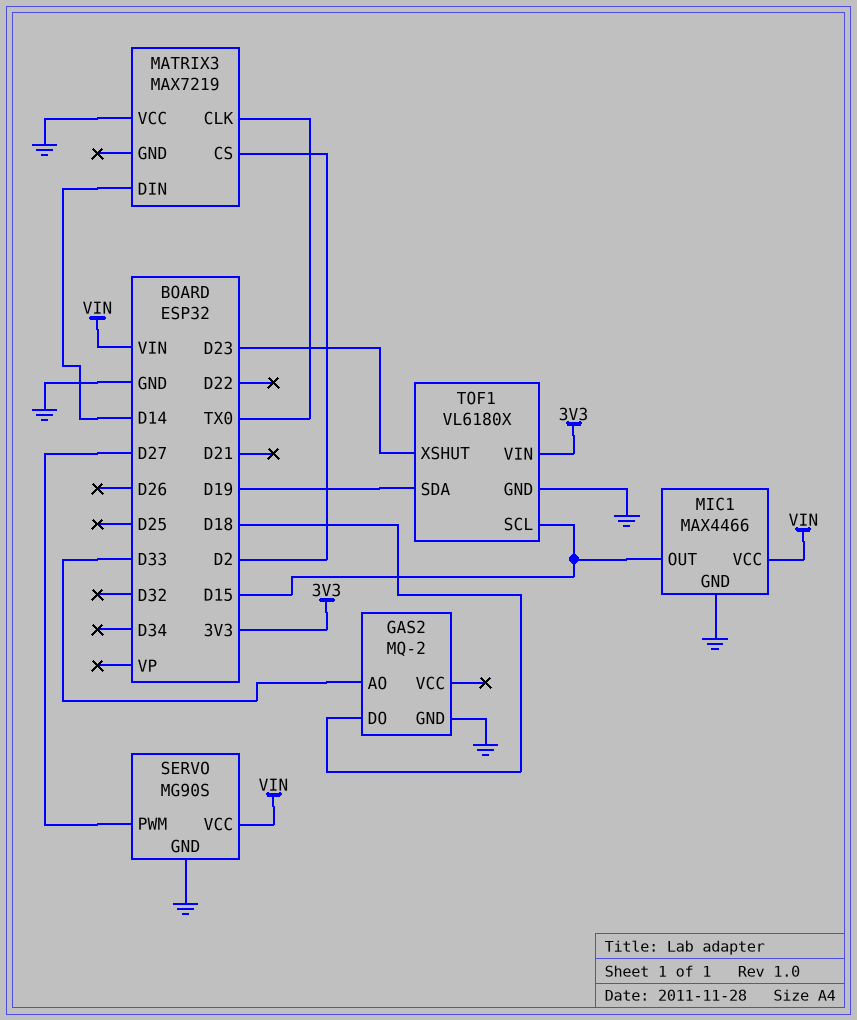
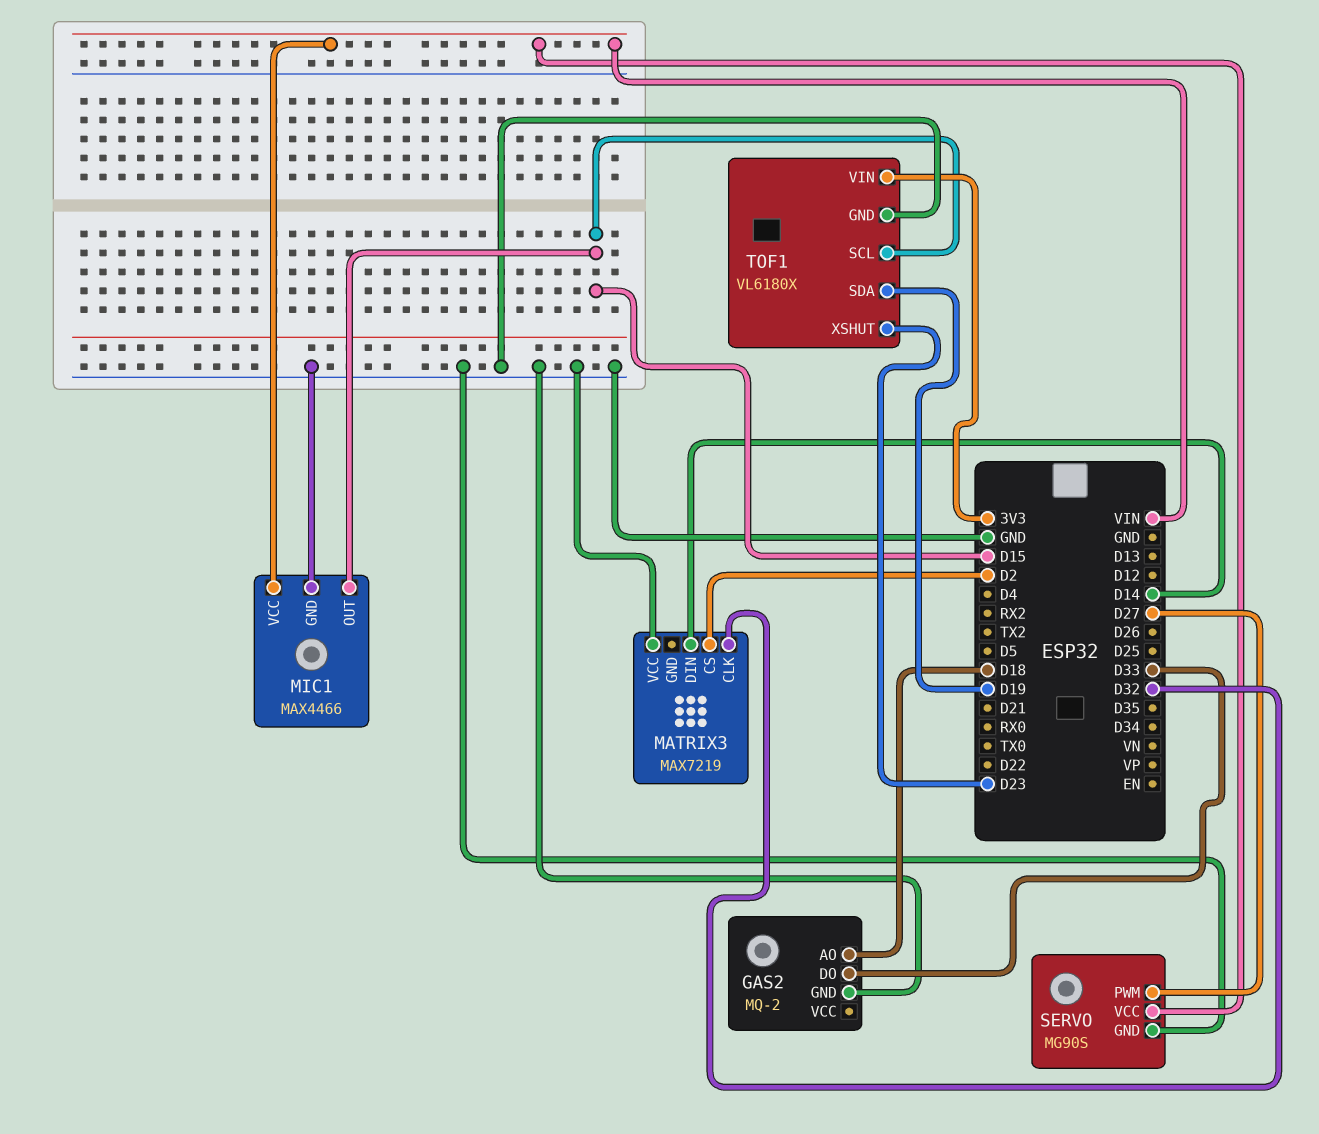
GAS2 pin AO: D33 -> D18
GAS2 pin DO: D18 -> D33
MATRIX3 pin CLK: TX0 -> D32

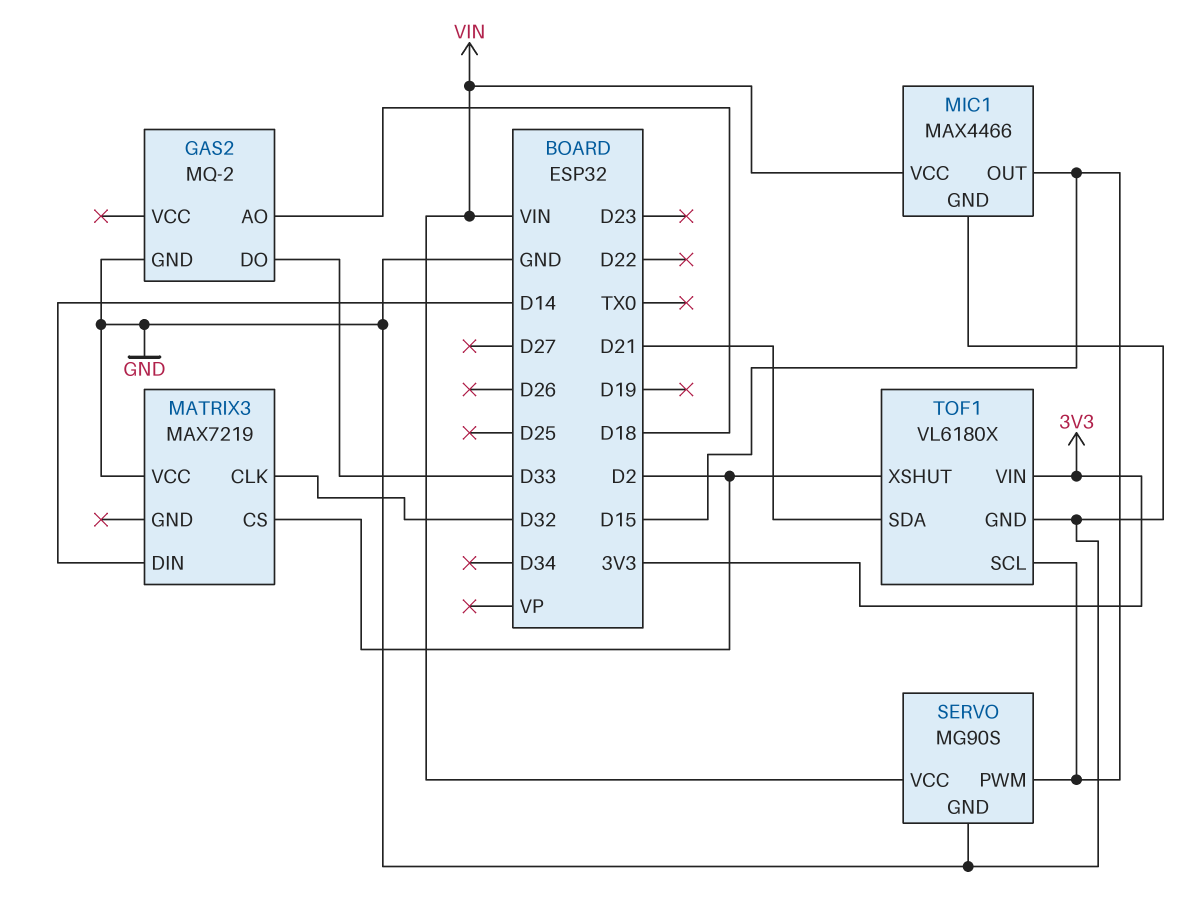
SERVO pin PWM: D27 -> D15
TOF1 pin SDA: D19 -> D21
TOF1 pin XSHUT: D23 -> D2

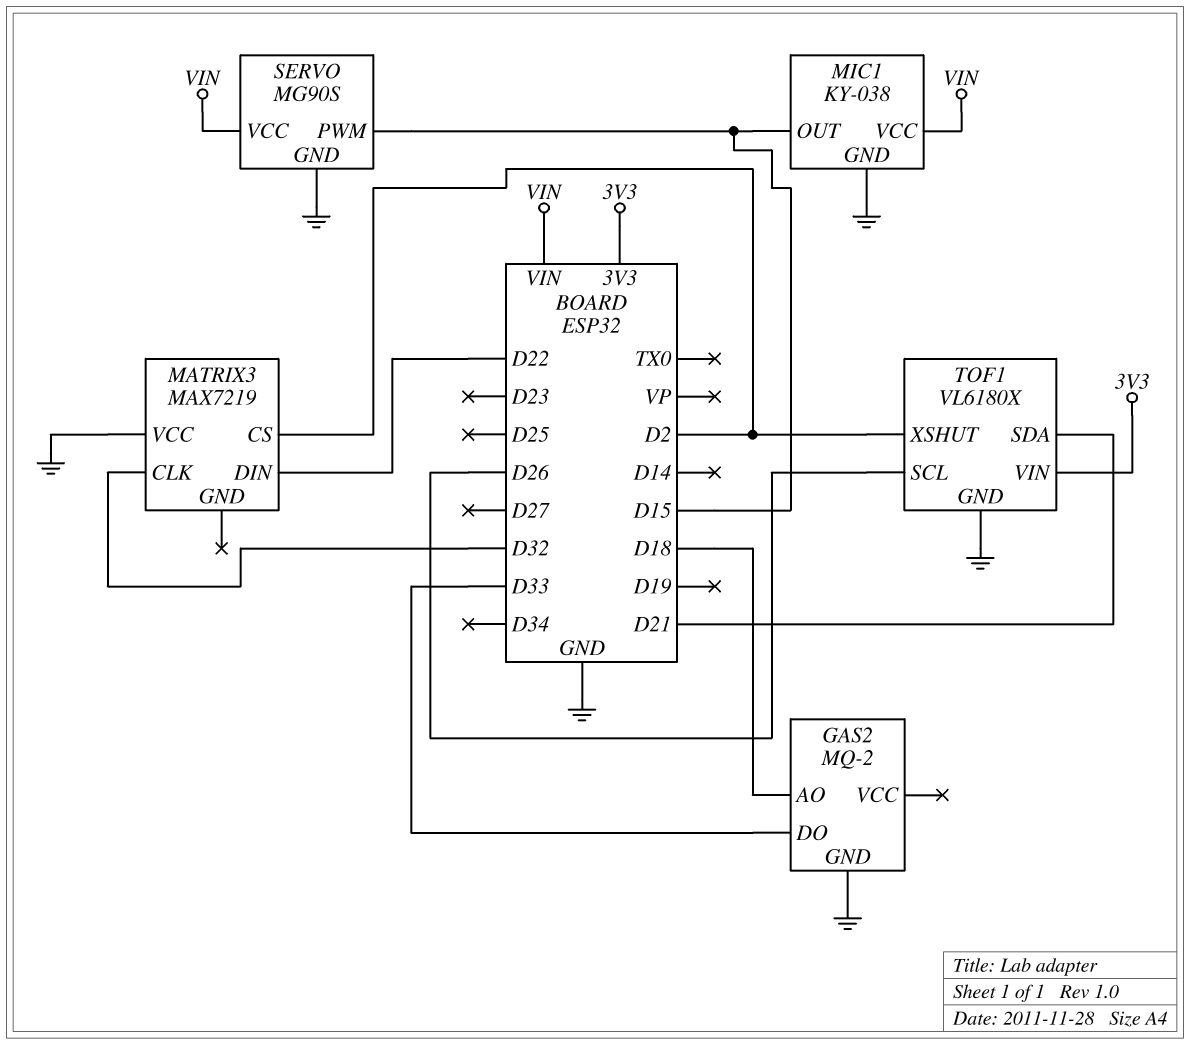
MATRIX3 pin DIN: D14 -> D22
MIC1: MAX4466 -> KY-038
TOF1 pin SCL: D15 -> D26

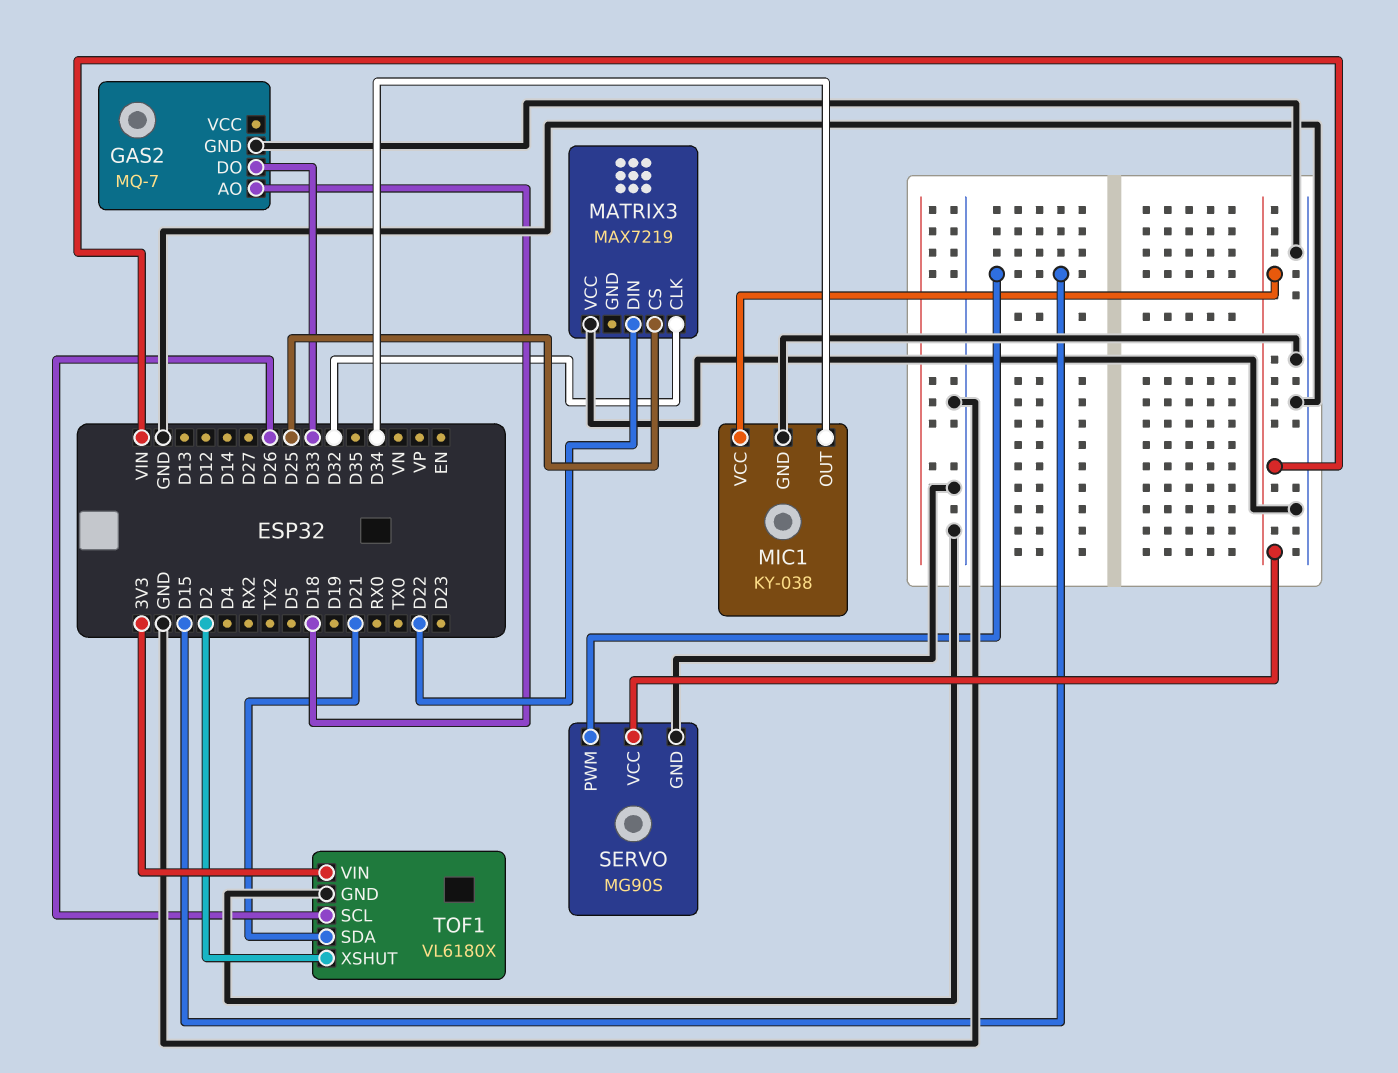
GAS2: MQ-2 -> MQ-7
MATRIX3 pin CS: D2 -> D25
MIC1 pin OUT: D15 -> D34

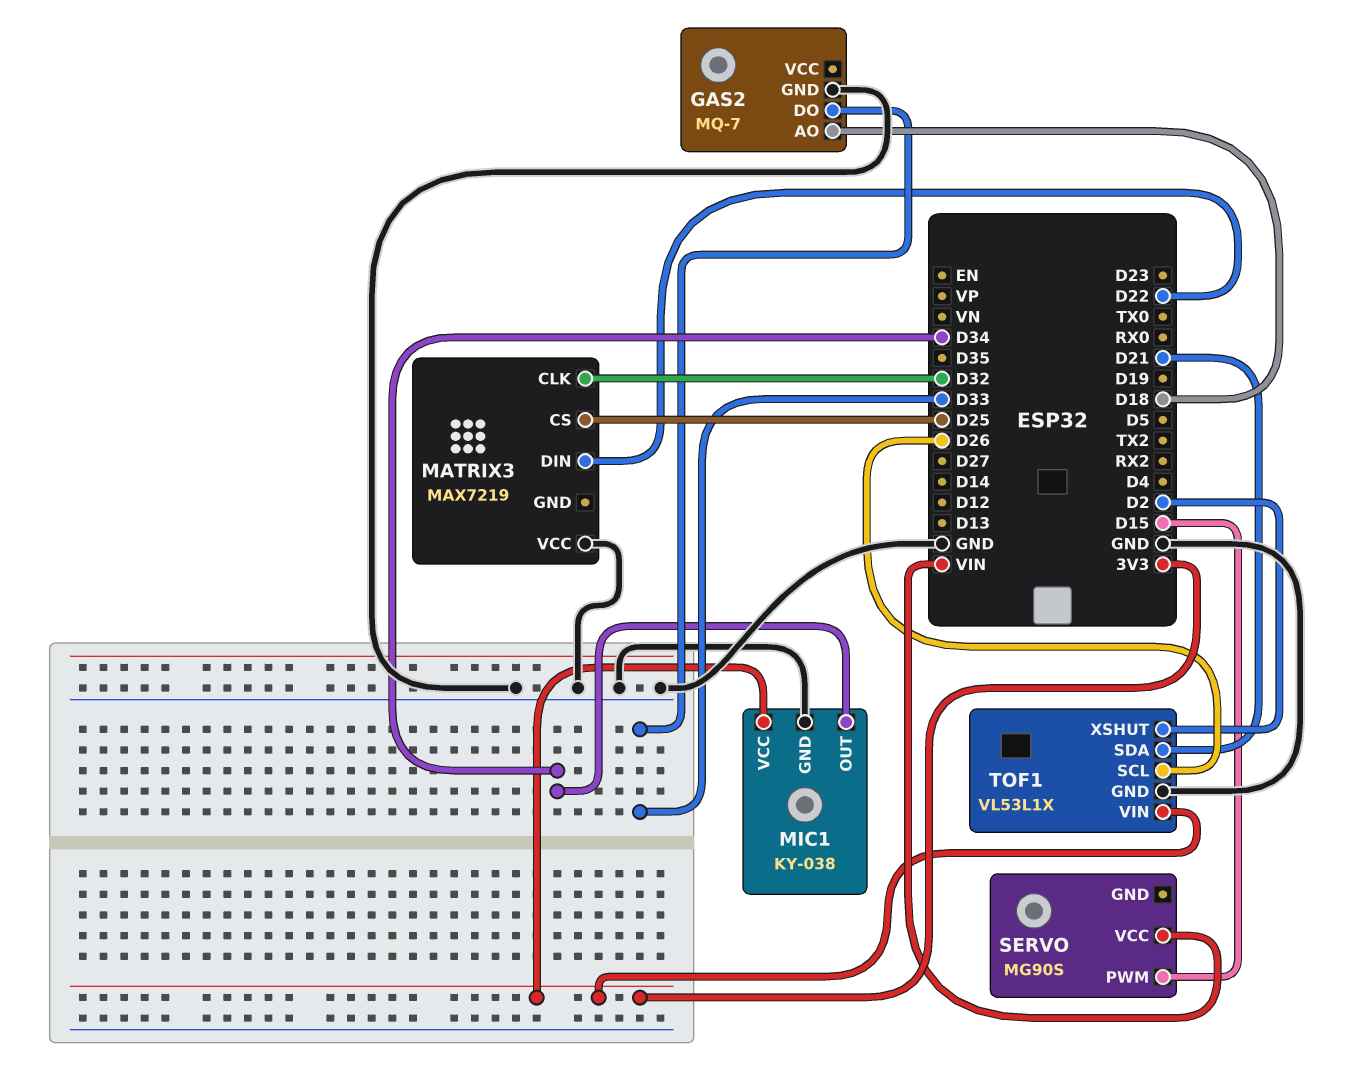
MIC1 pin VCC: VIN -> 3V3
SERVO pin GND: GND -> none
TOF1: VL6180X -> VL53L1X

